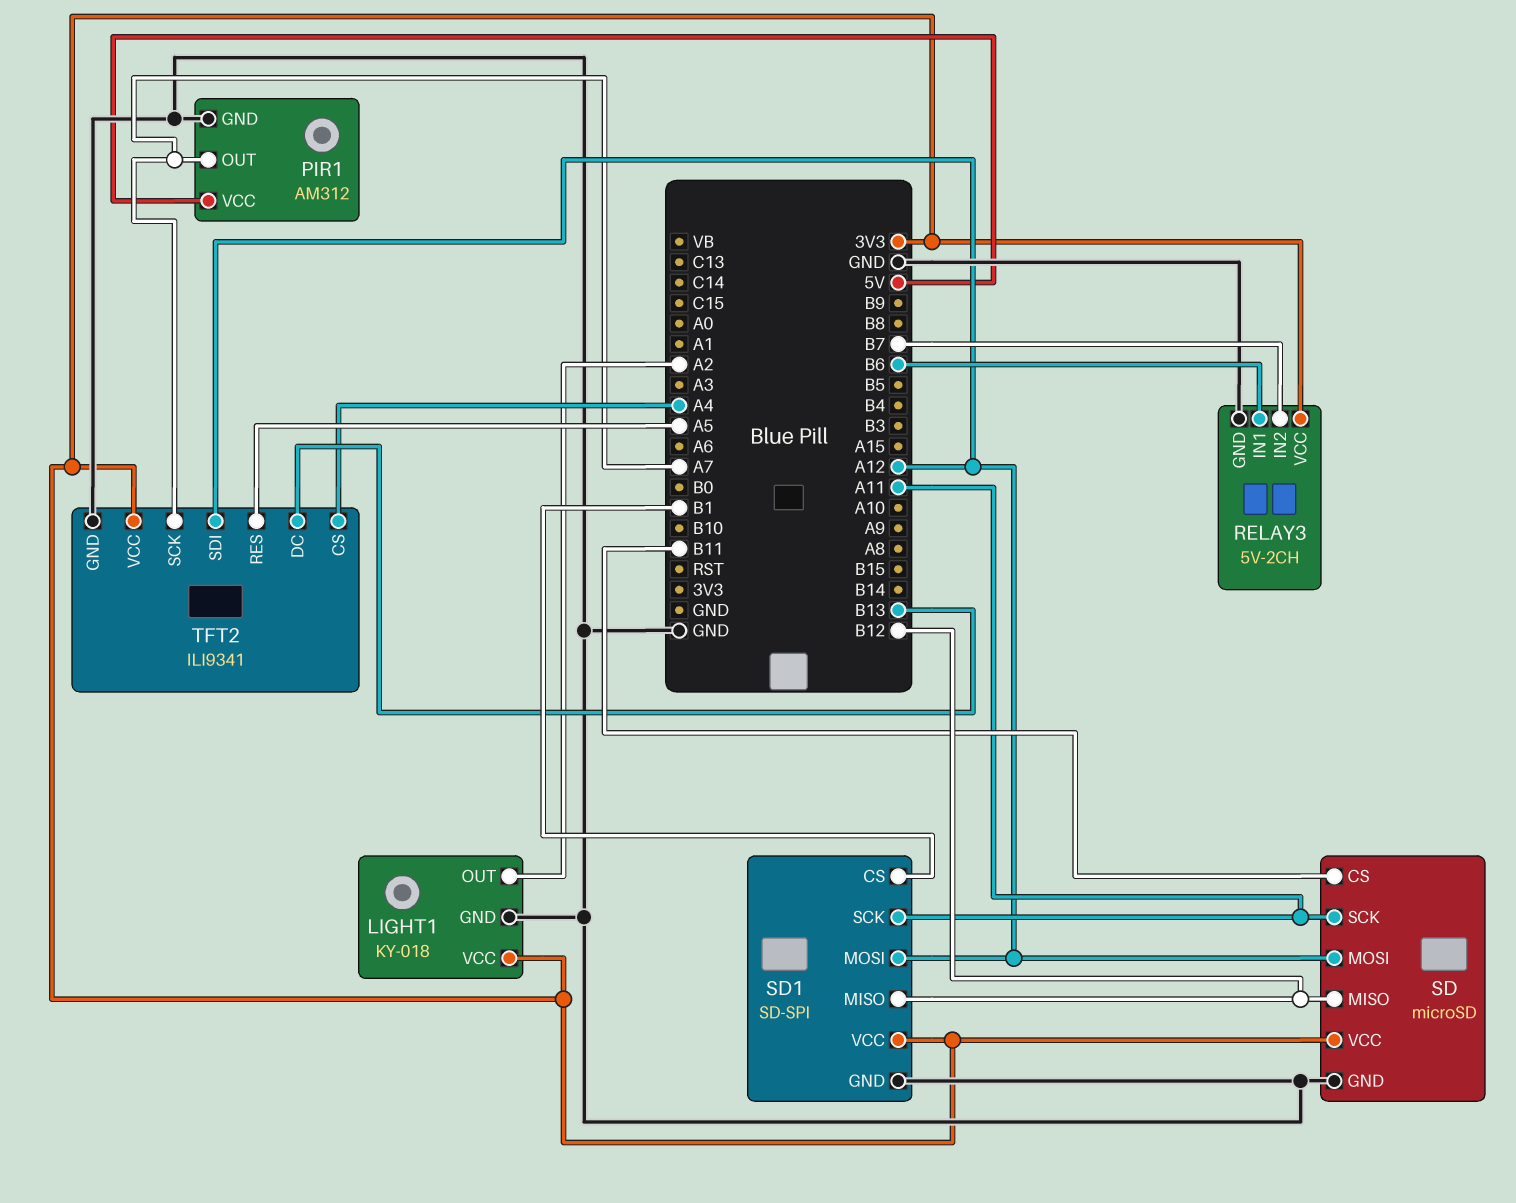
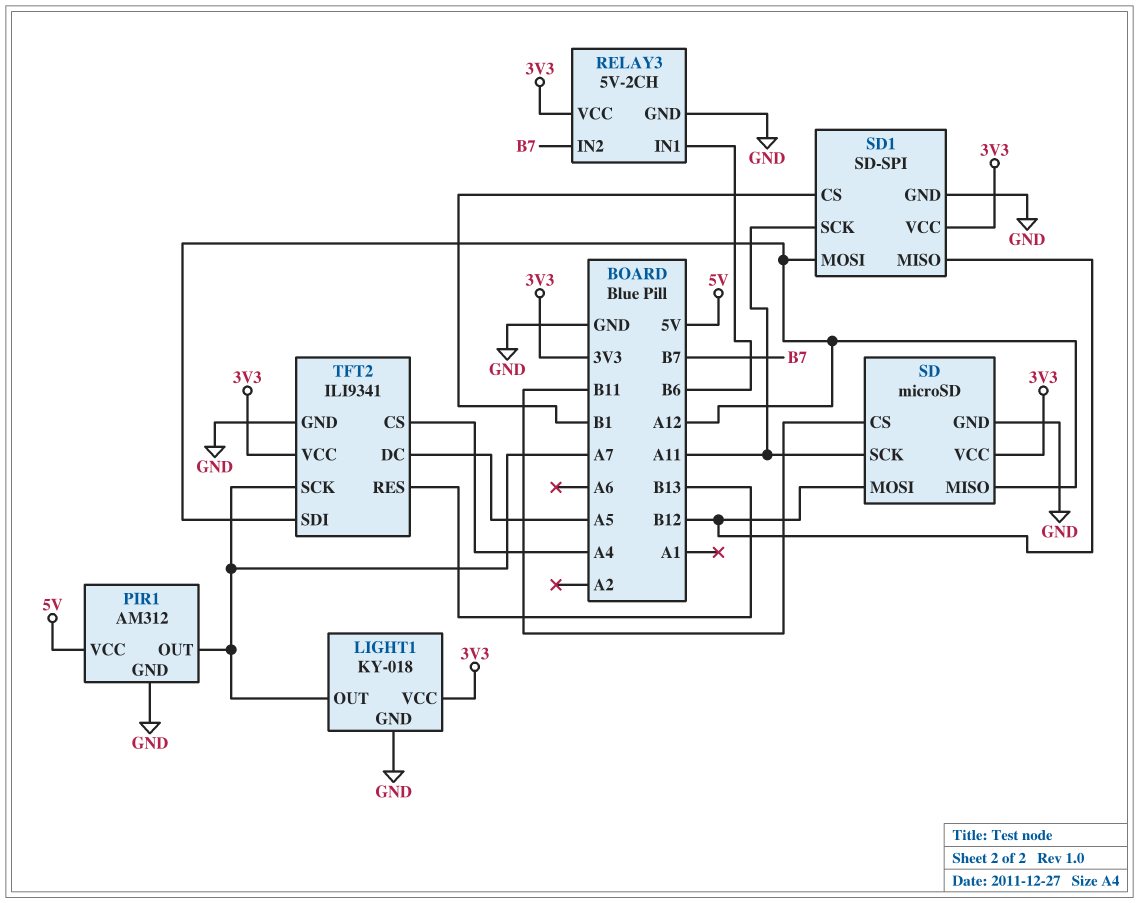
LIGHT1 pin OUT: A2 -> A7
SD pin MISO: B12 -> A12
SD pin MOSI: A12 -> B12
TFT2 pin DC: B13 -> A5
TFT2 pin RES: A5 -> B13

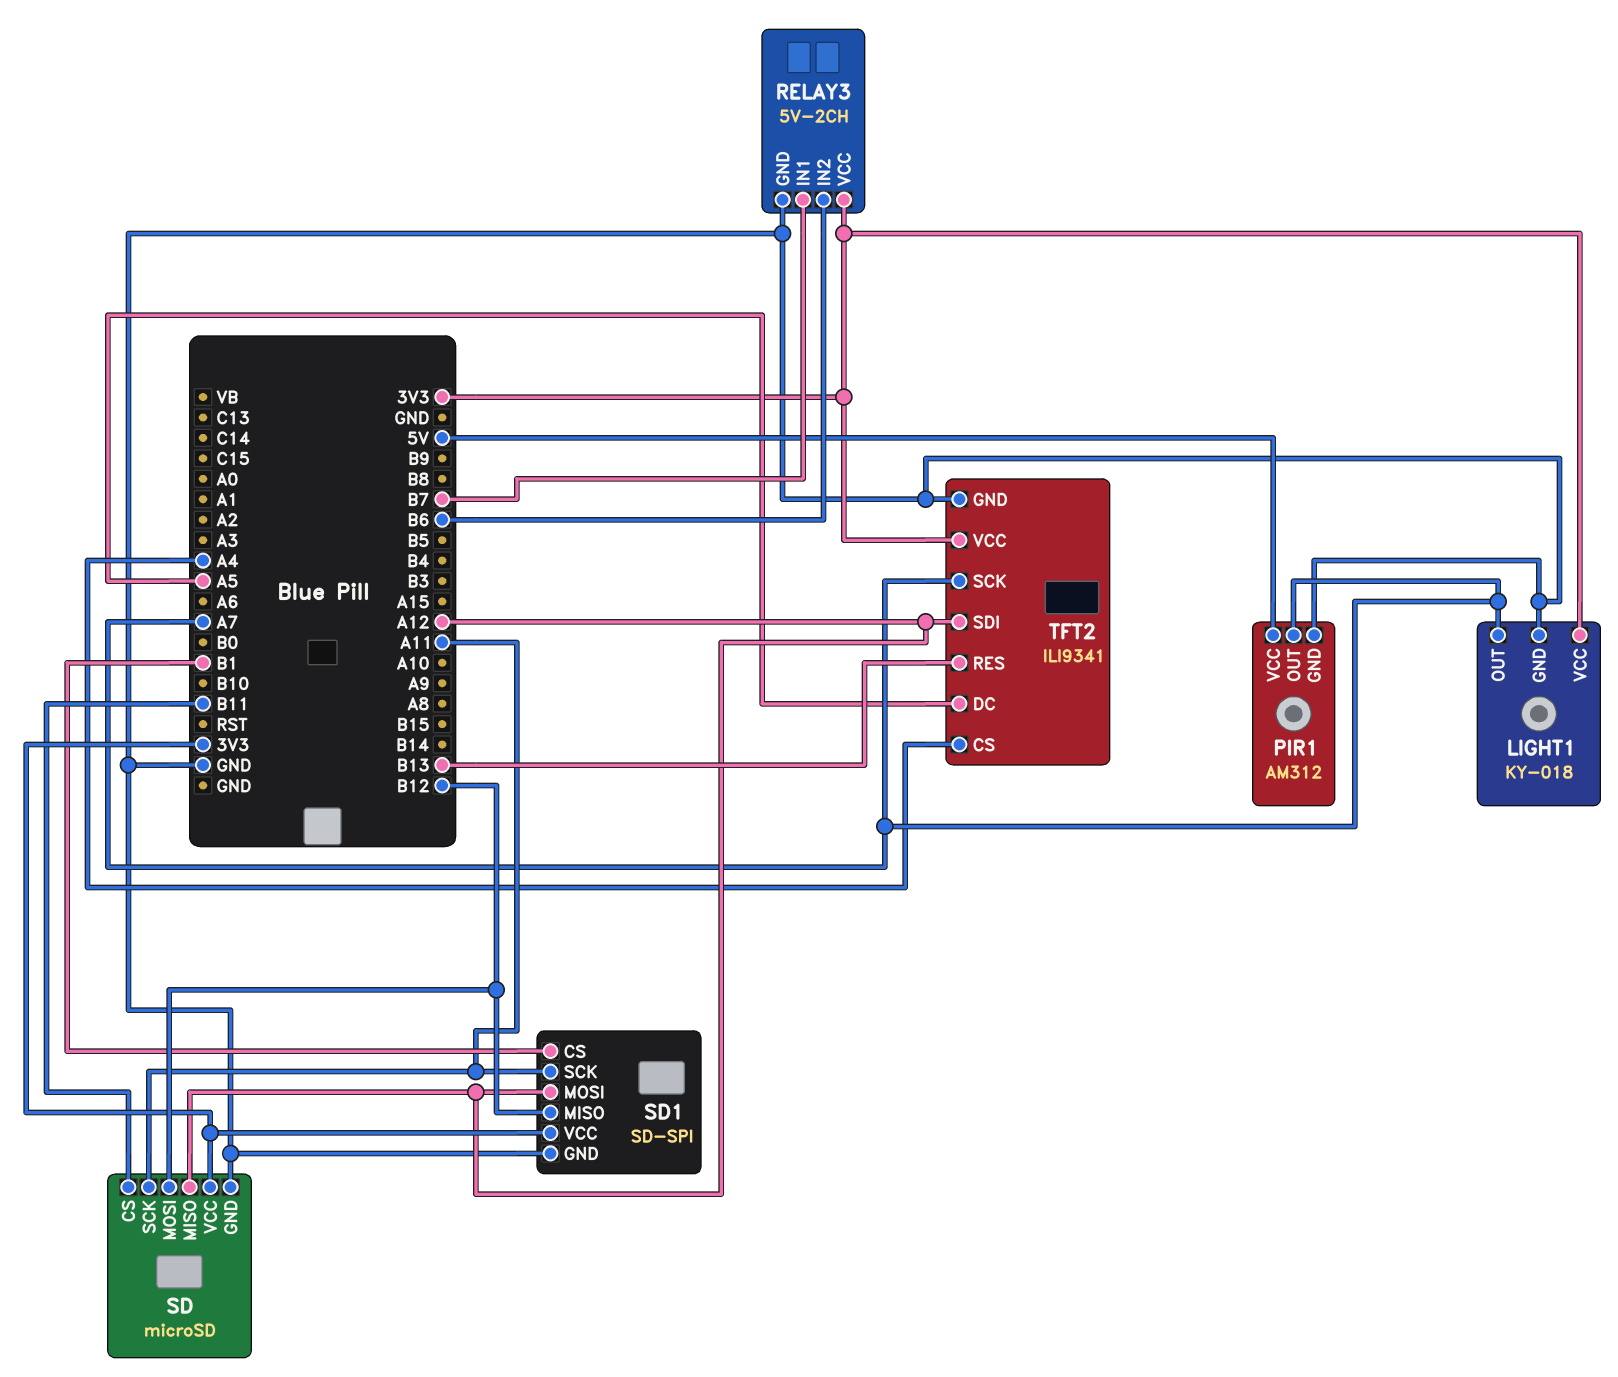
RELAY3 pin IN1: B6 -> B7
RELAY3 pin IN2: B7 -> B6

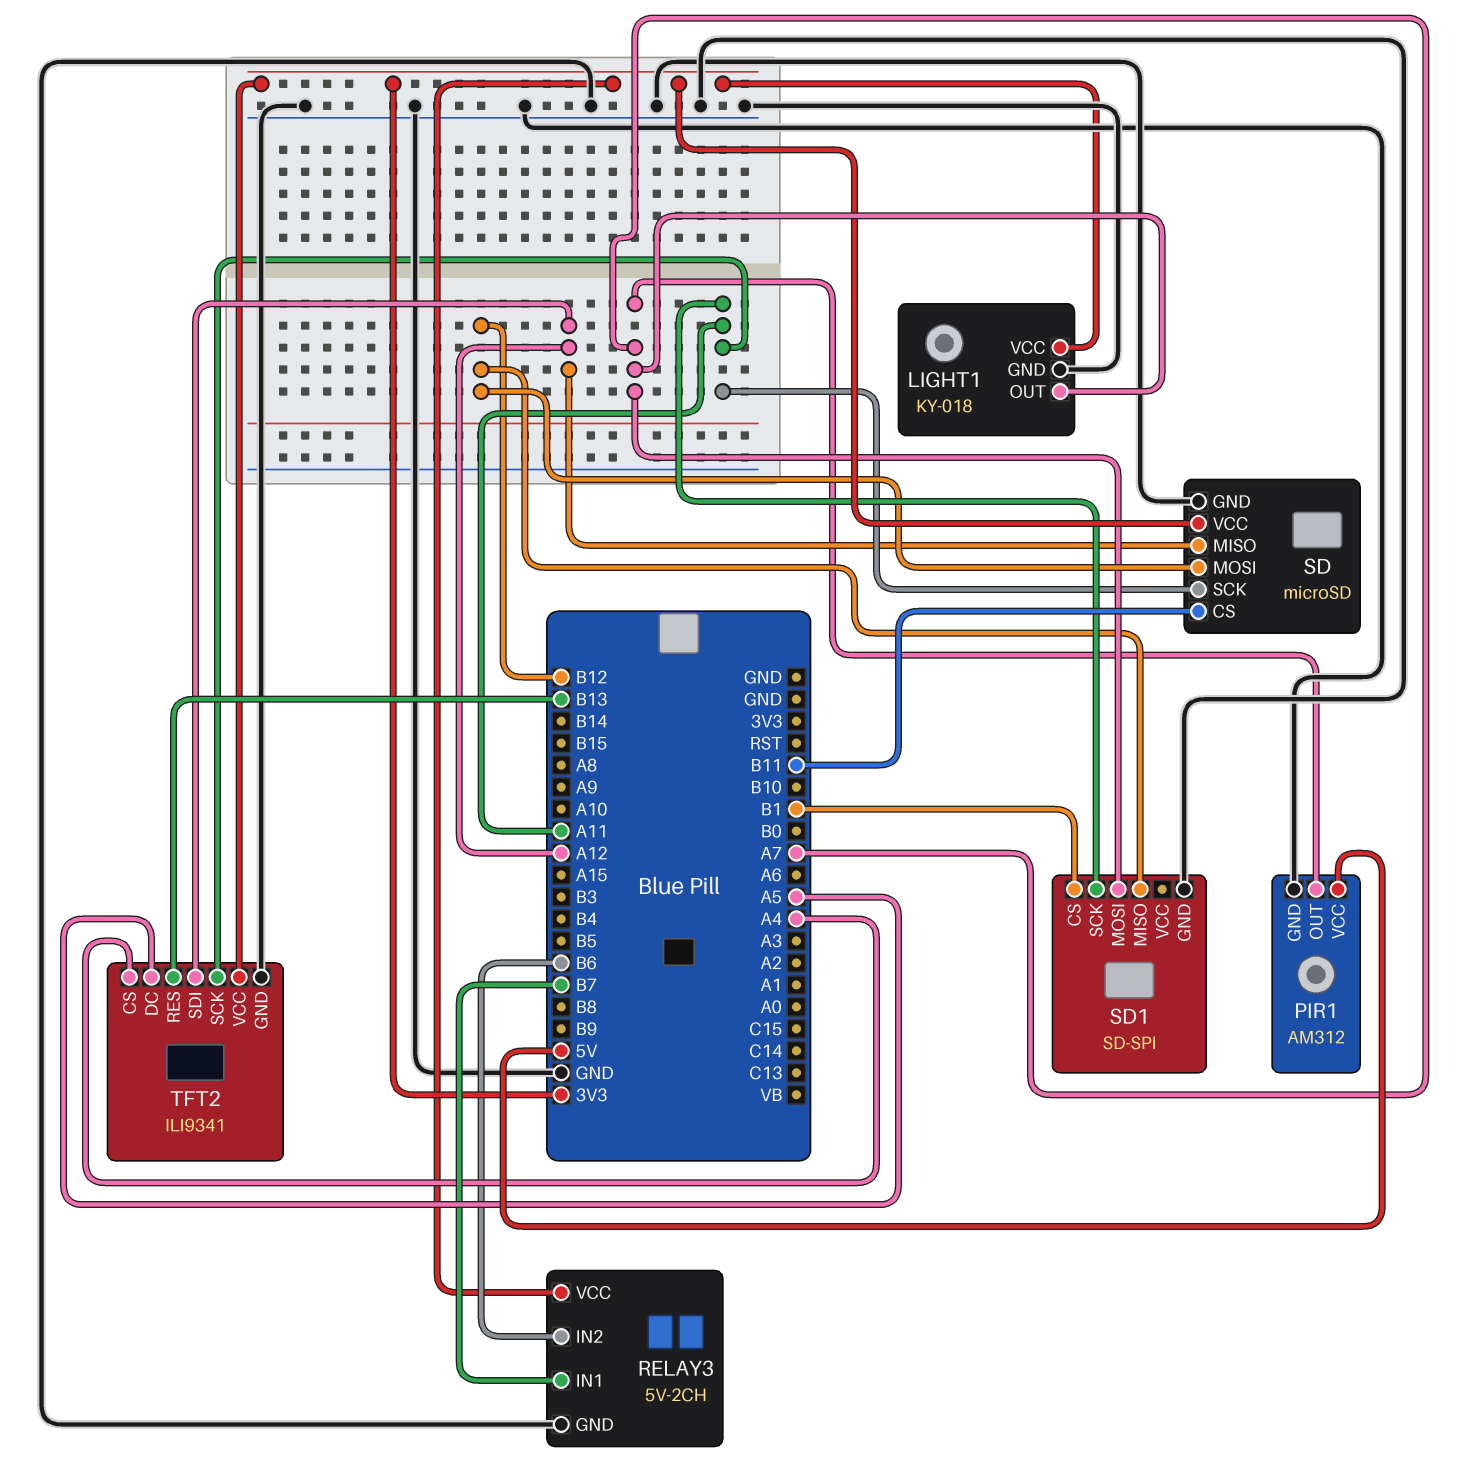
SD1 pin MOSI: A12 -> A7
SD1 pin VCC: 3V3 -> none
TFT2 pin SCK: A7 -> A11

